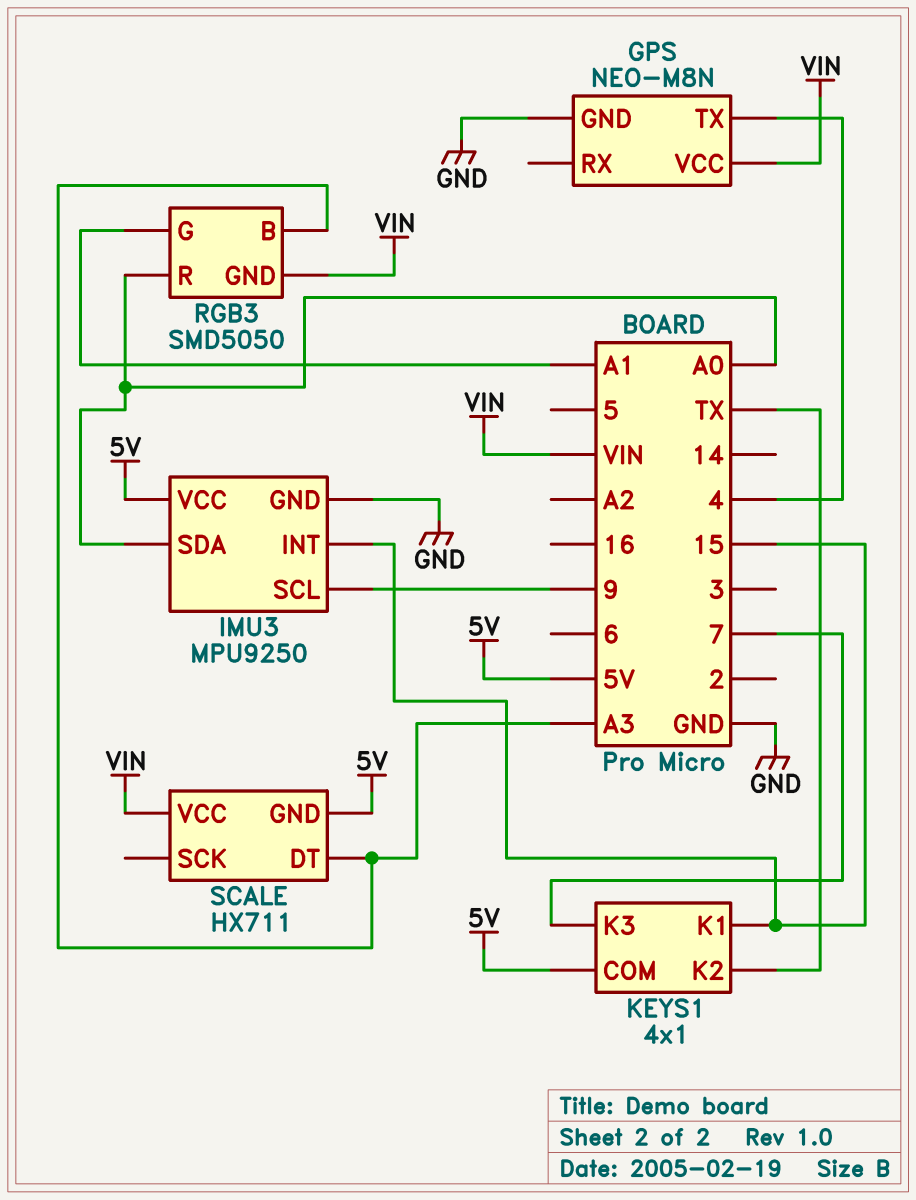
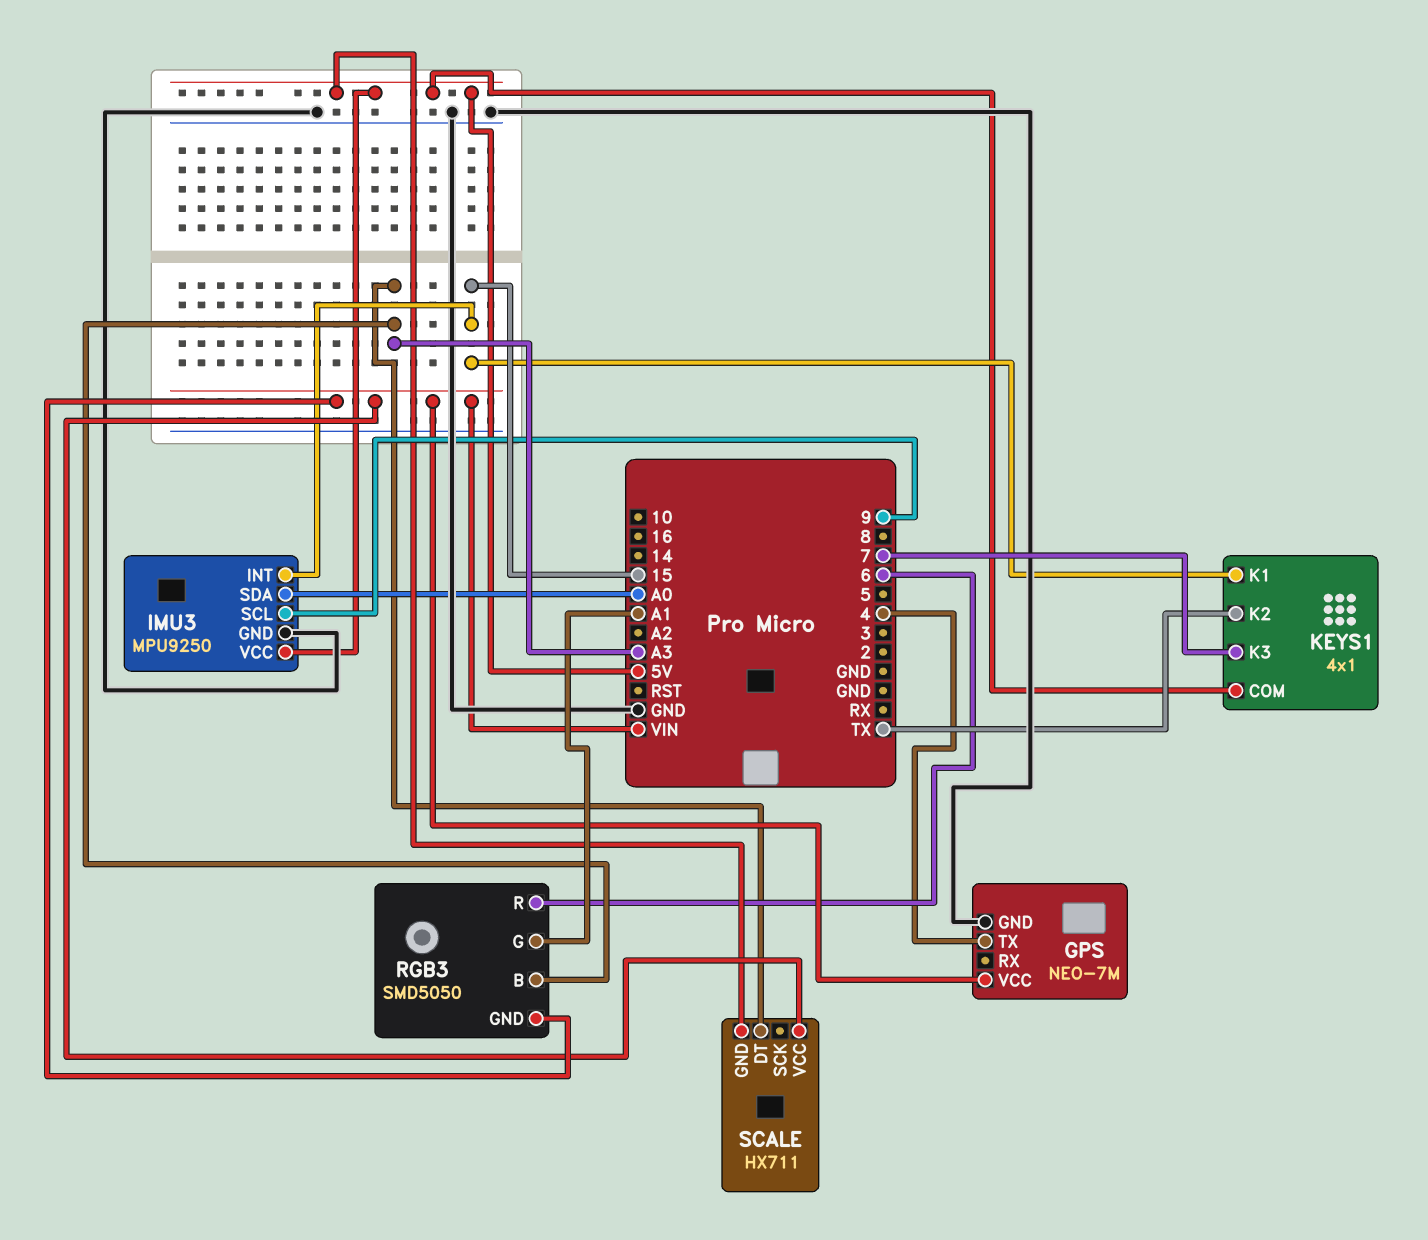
GPS: NEO-M8N -> NEO-7M
RGB3 pin R: A0 -> 6

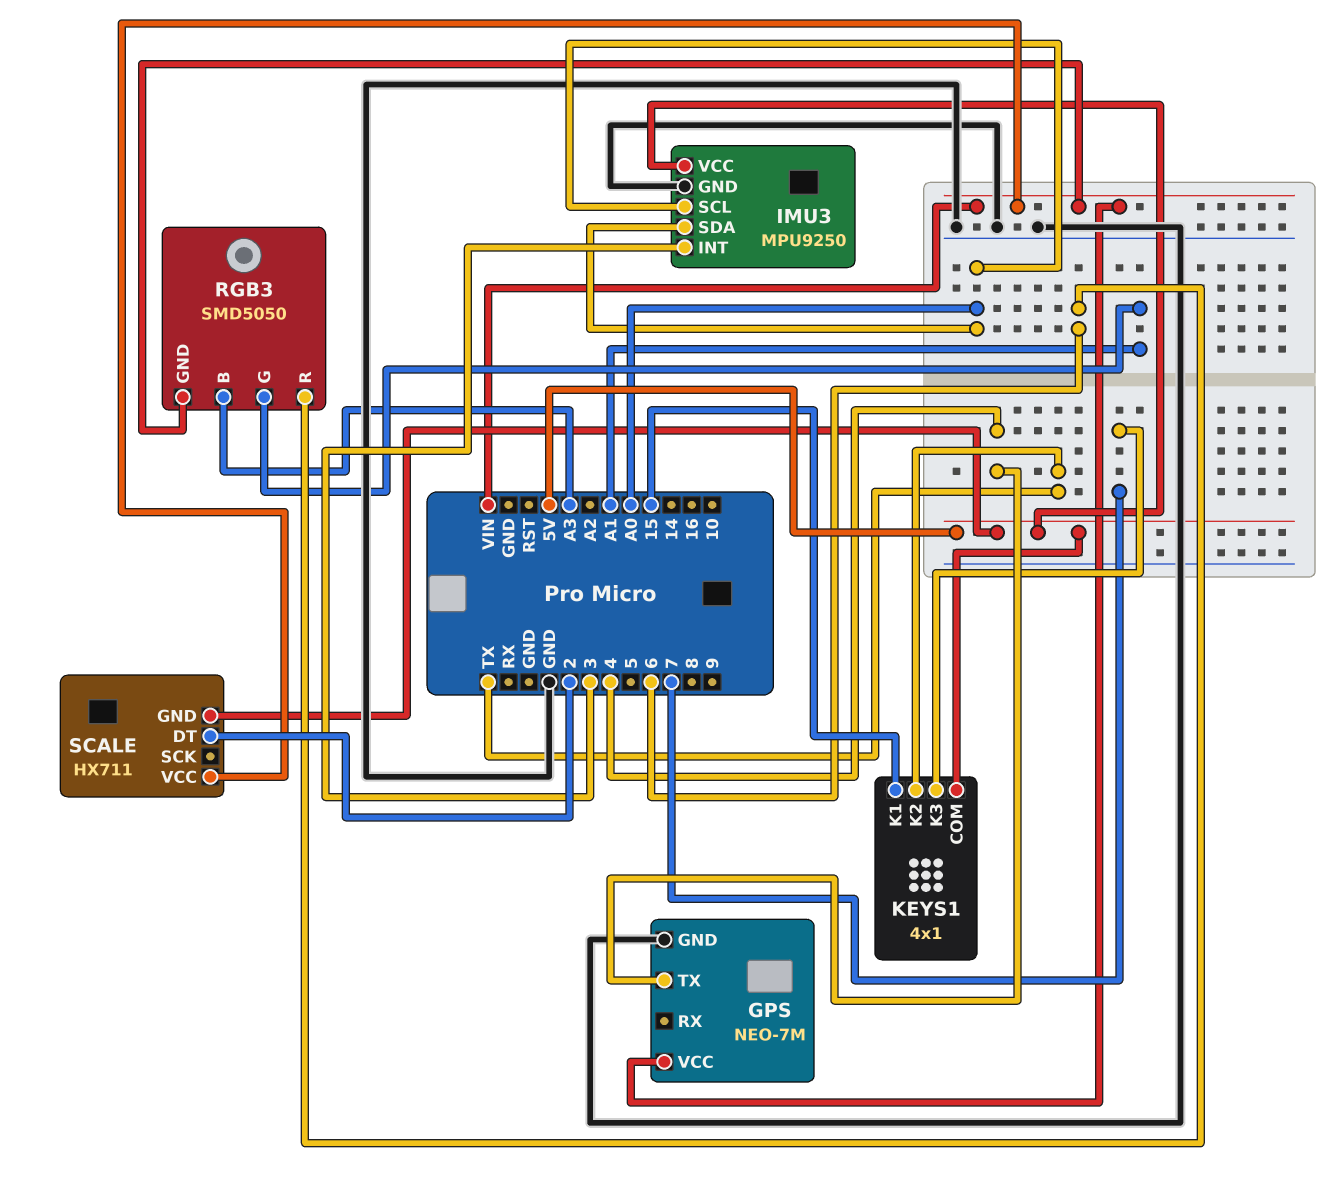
IMU3 pin INT: 15 -> 3
IMU3 pin SCL: 9 -> A0
SCALE pin DT: A3 -> 2

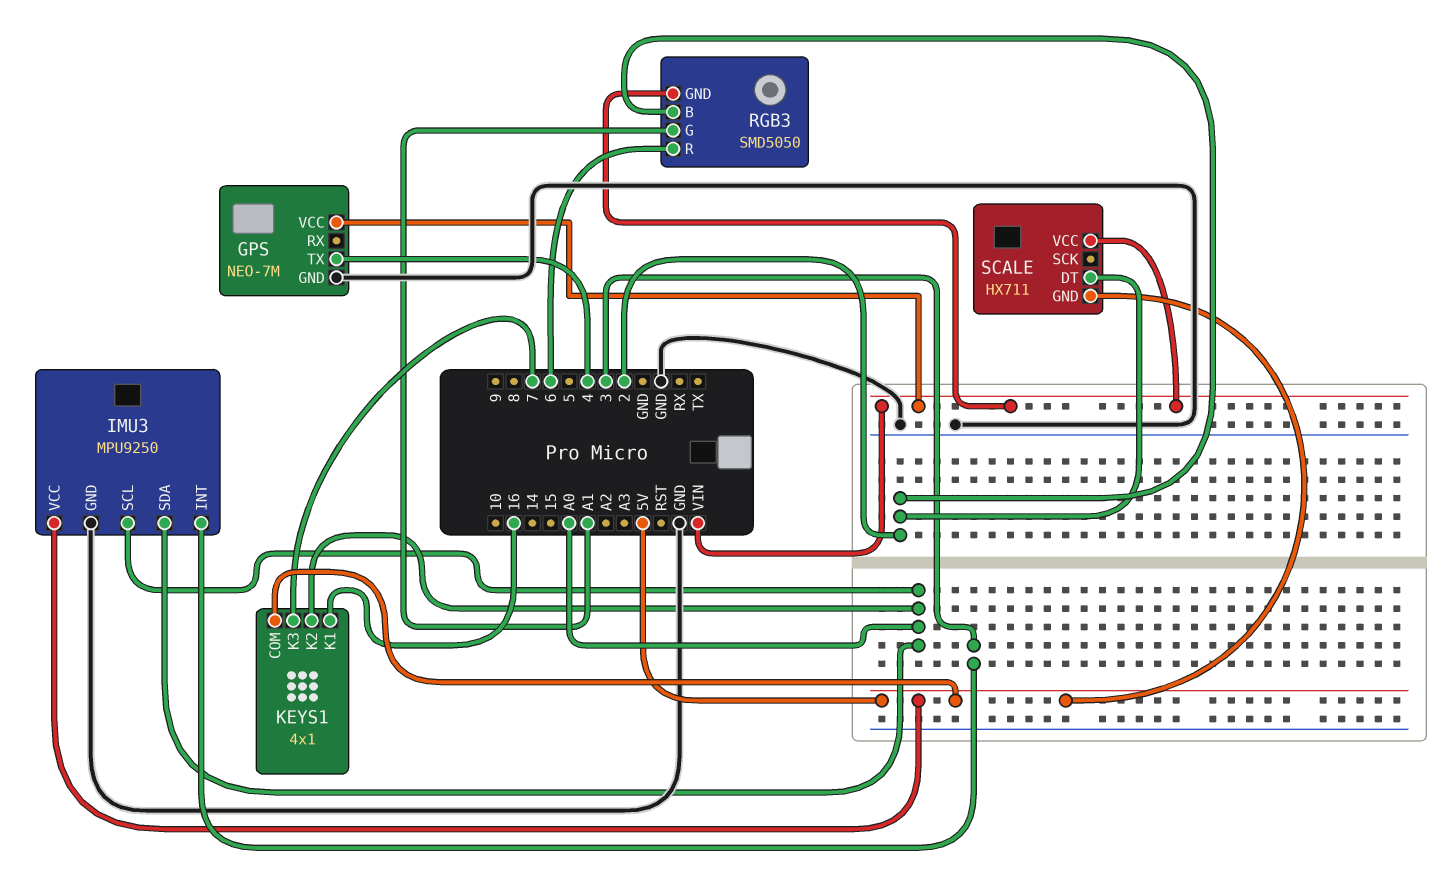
KEYS1 pin K1: 15 -> 16
KEYS1 pin K2: TX -> A0
RGB3 pin B: A3 -> 2

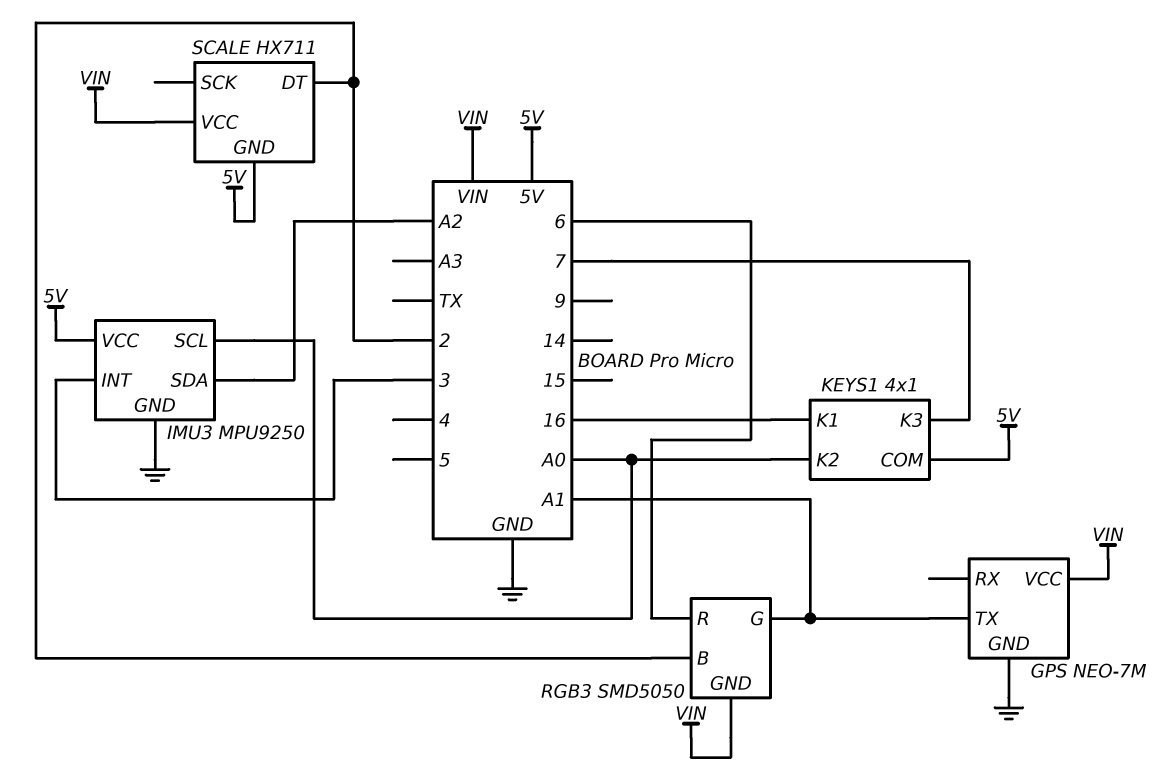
GPS pin TX: 4 -> A1
IMU3 pin SDA: A0 -> A2

